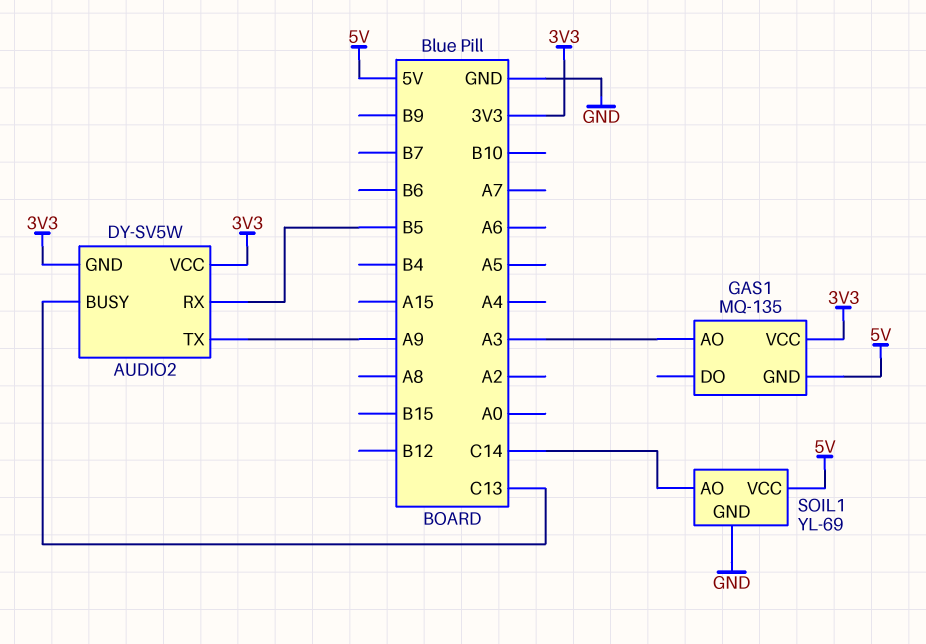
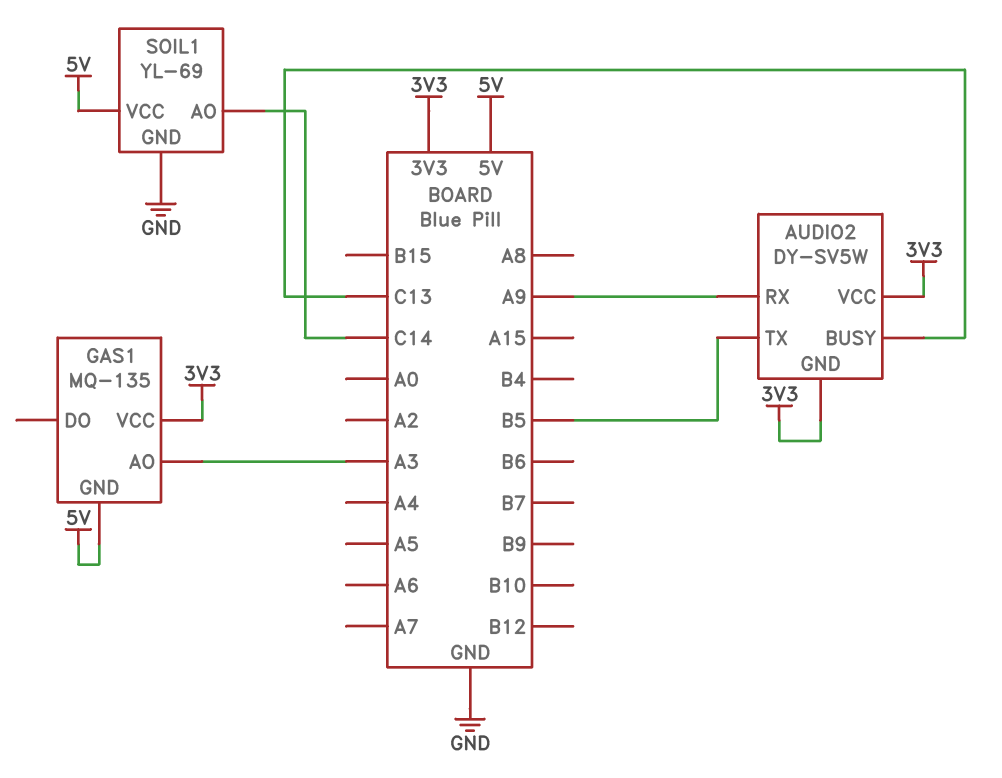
AUDIO2 pin RX: B5 -> A9
AUDIO2 pin TX: A9 -> B5

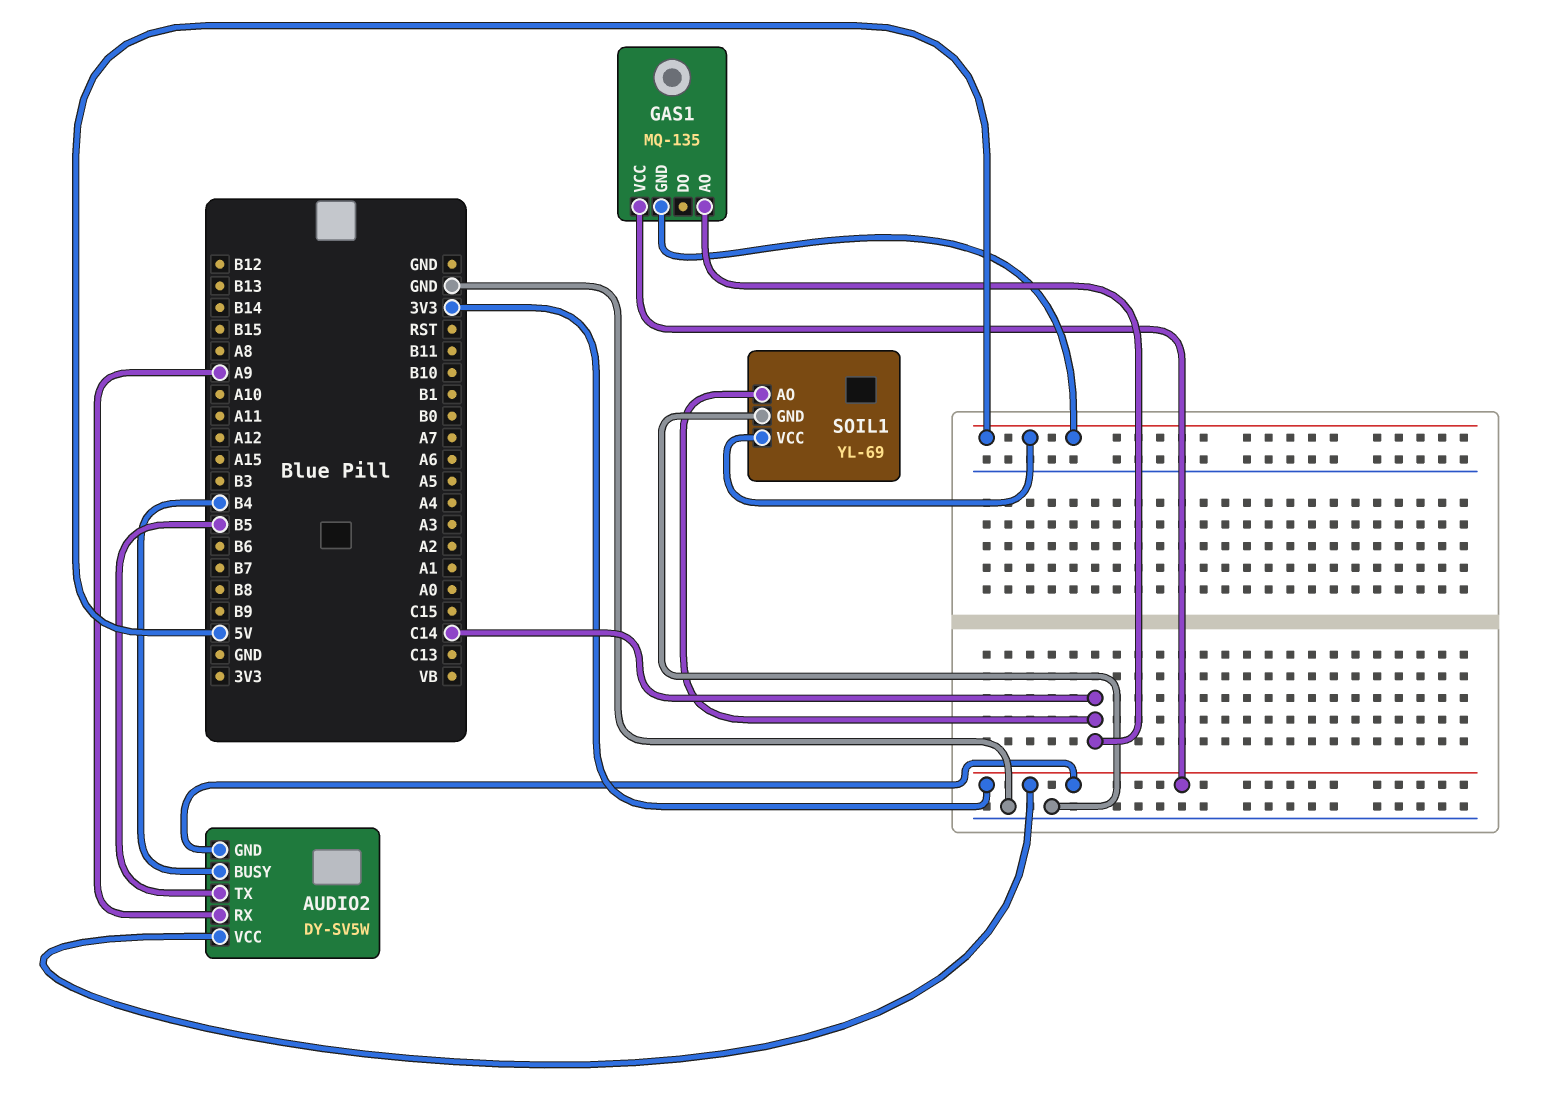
AUDIO2 pin BUSY: C13 -> B4
GAS1 pin AO: A3 -> C14

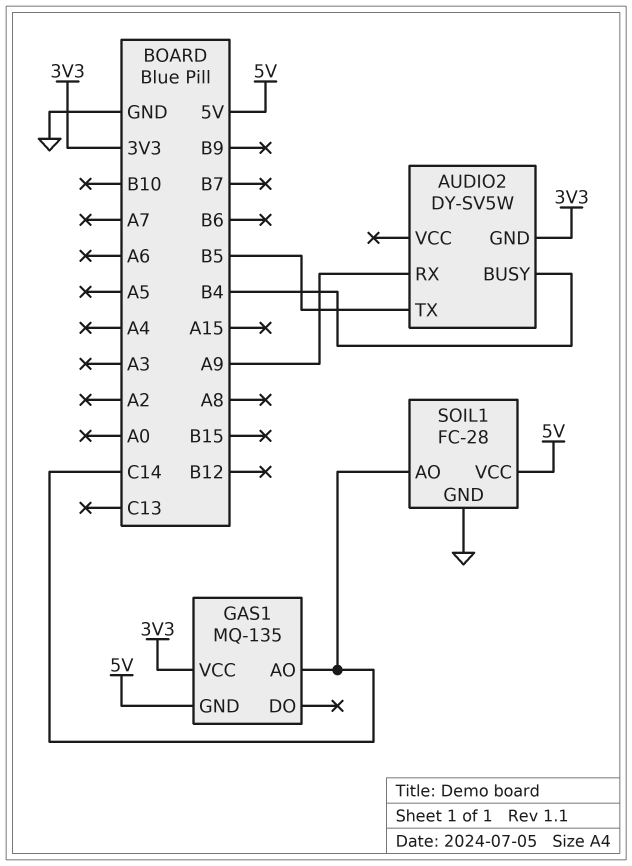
AUDIO2 pin VCC: 3V3 -> none
SOIL1: YL-69 -> FC-28

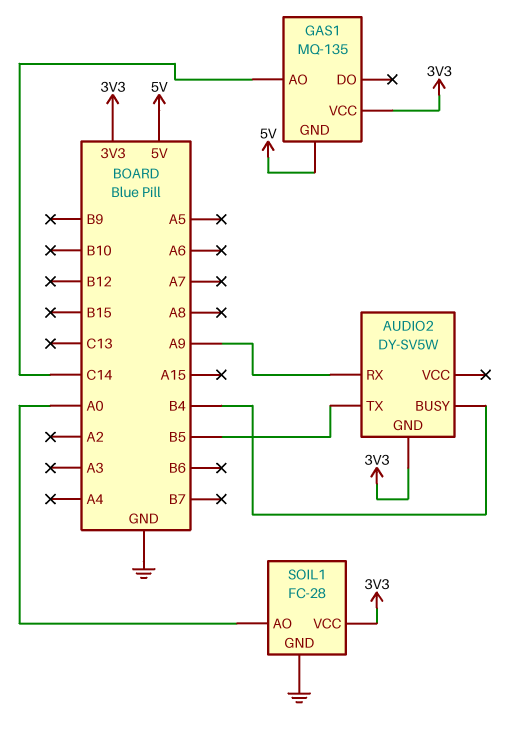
SOIL1 pin AO: C14 -> A0
SOIL1 pin VCC: 5V -> 3V3

